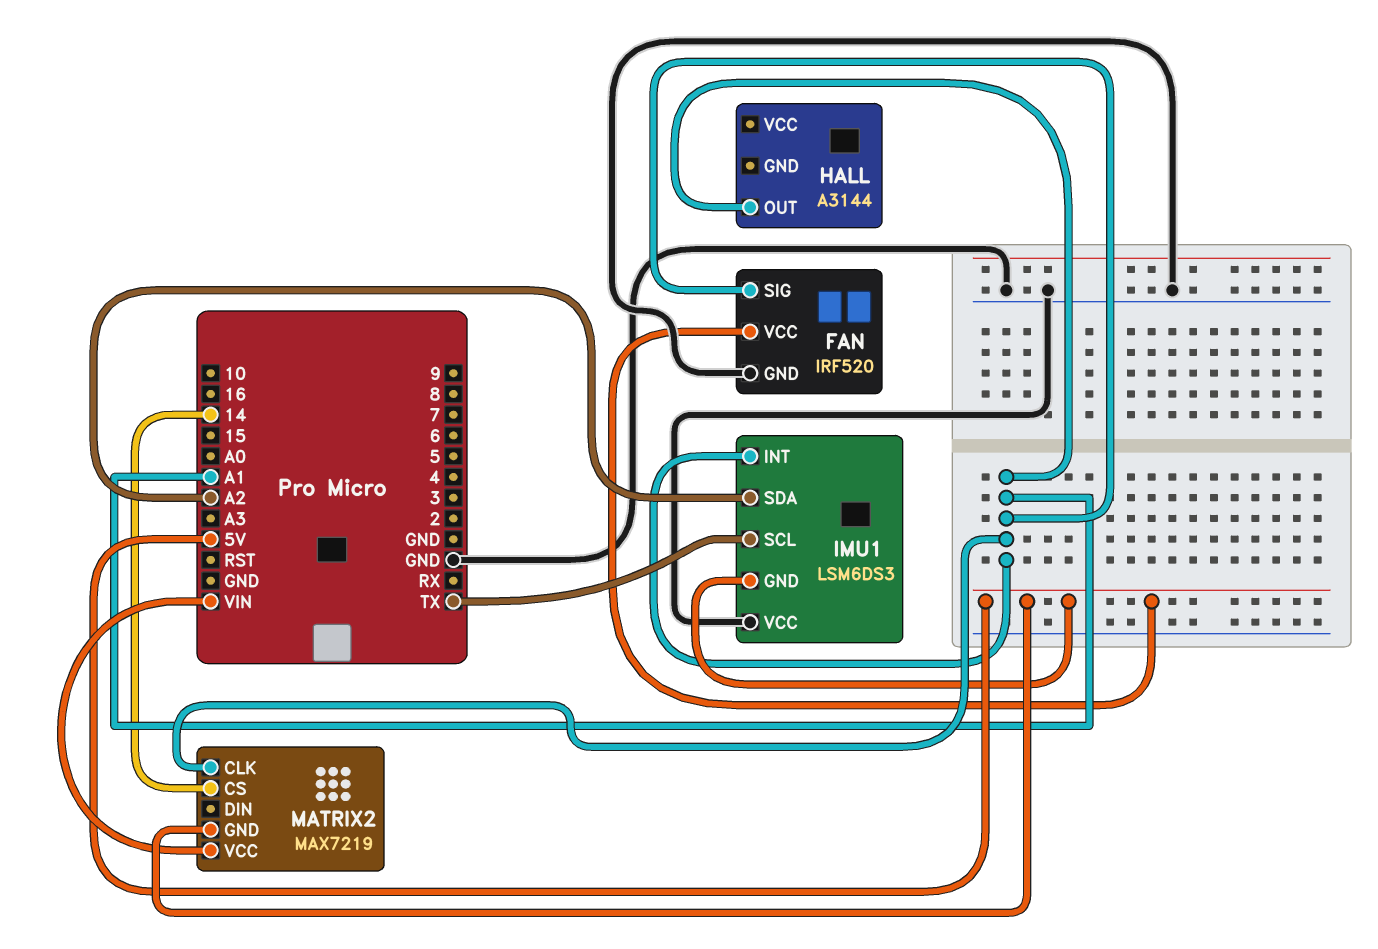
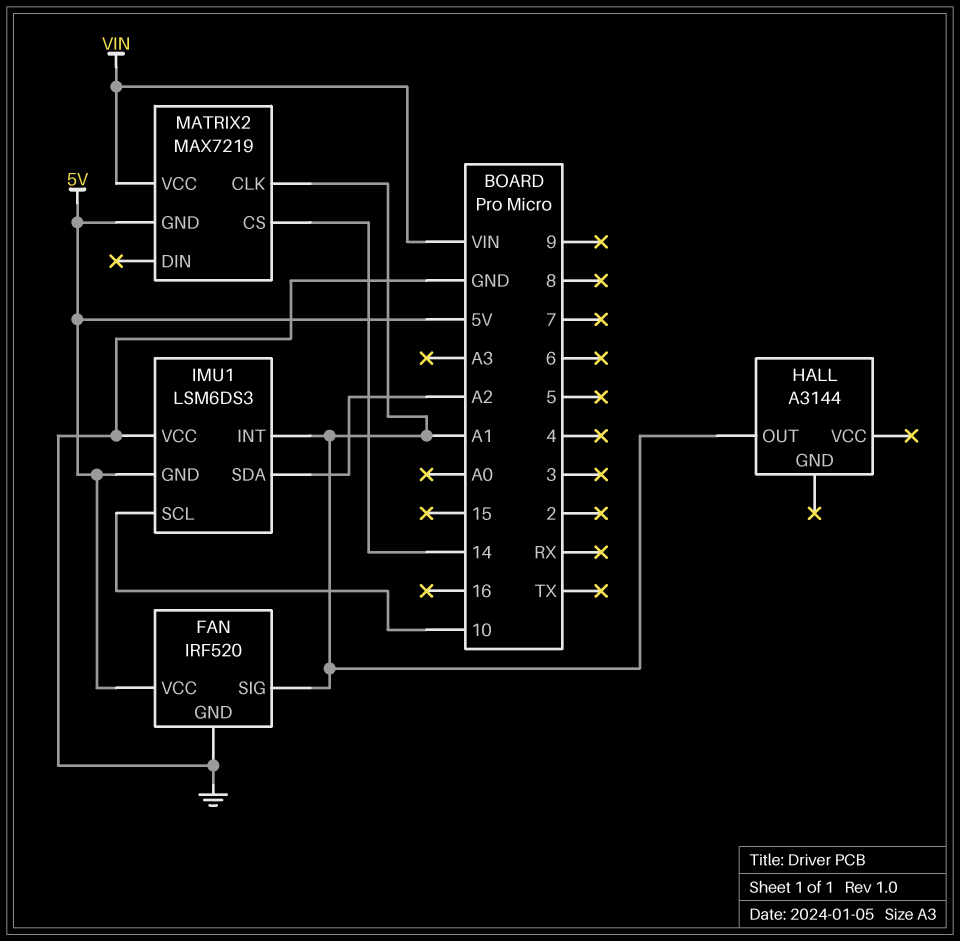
IMU1 pin SCL: TX -> 10

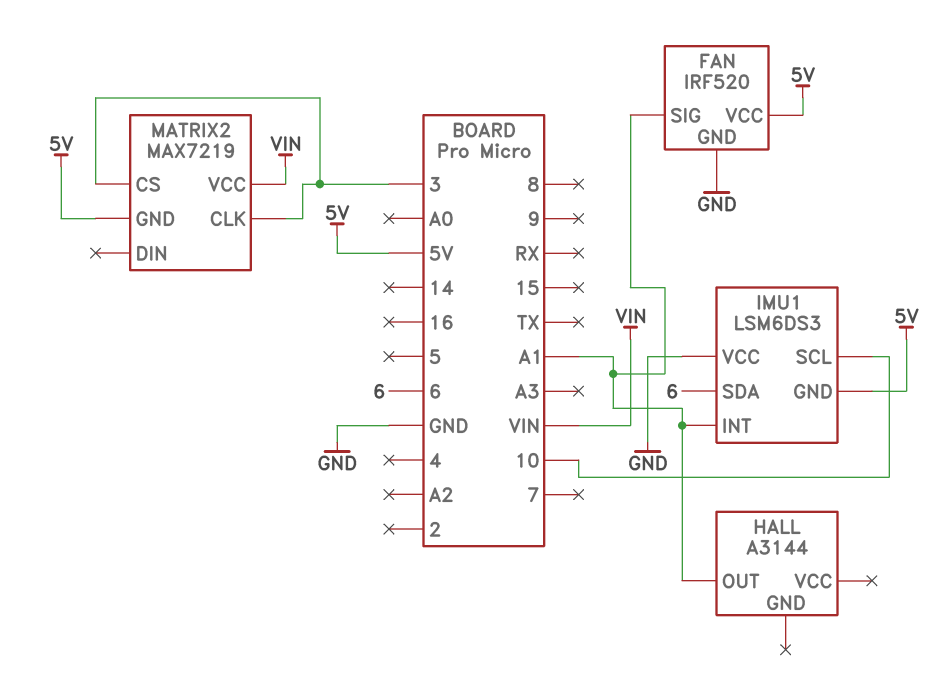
IMU1 pin SDA: A2 -> 6
MATRIX2 pin CLK: A1 -> 3
MATRIX2 pin CS: 14 -> 3

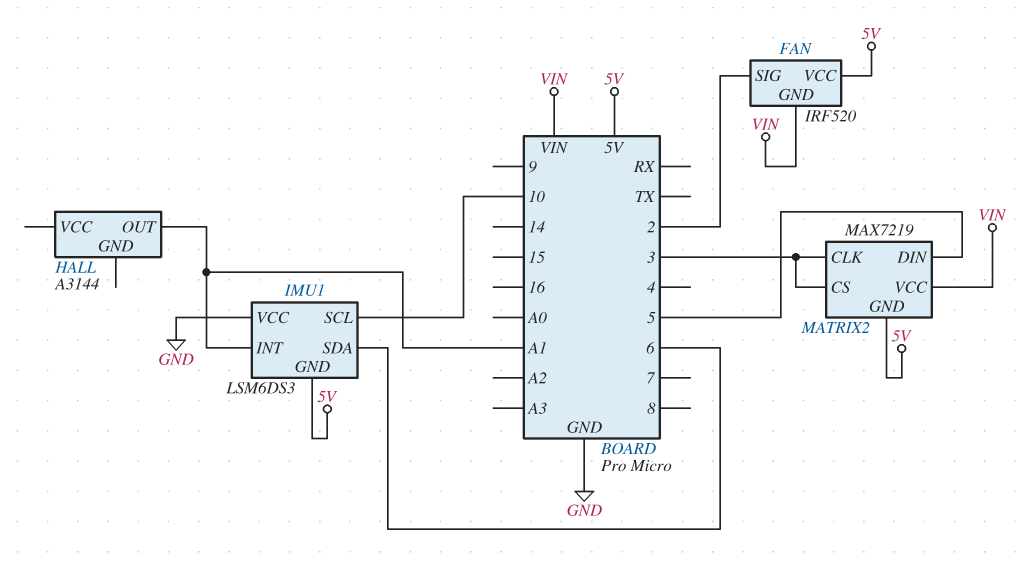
FAN pin GND: GND -> VIN
FAN pin SIG: A1 -> 2
MATRIX2 pin DIN: none -> 5

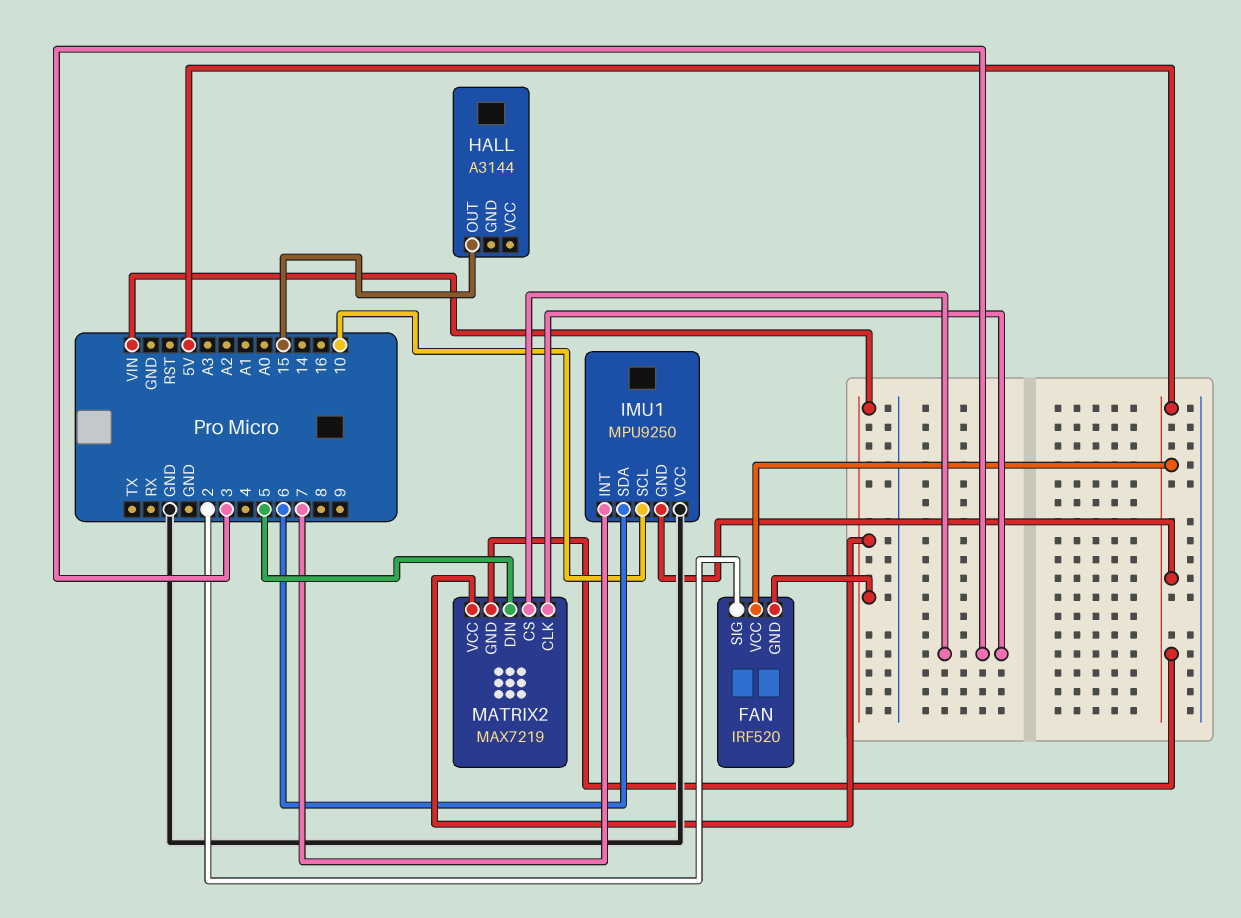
HALL pin OUT: A1 -> 15
IMU1: LSM6DS3 -> MPU9250
IMU1 pin INT: A1 -> 7

